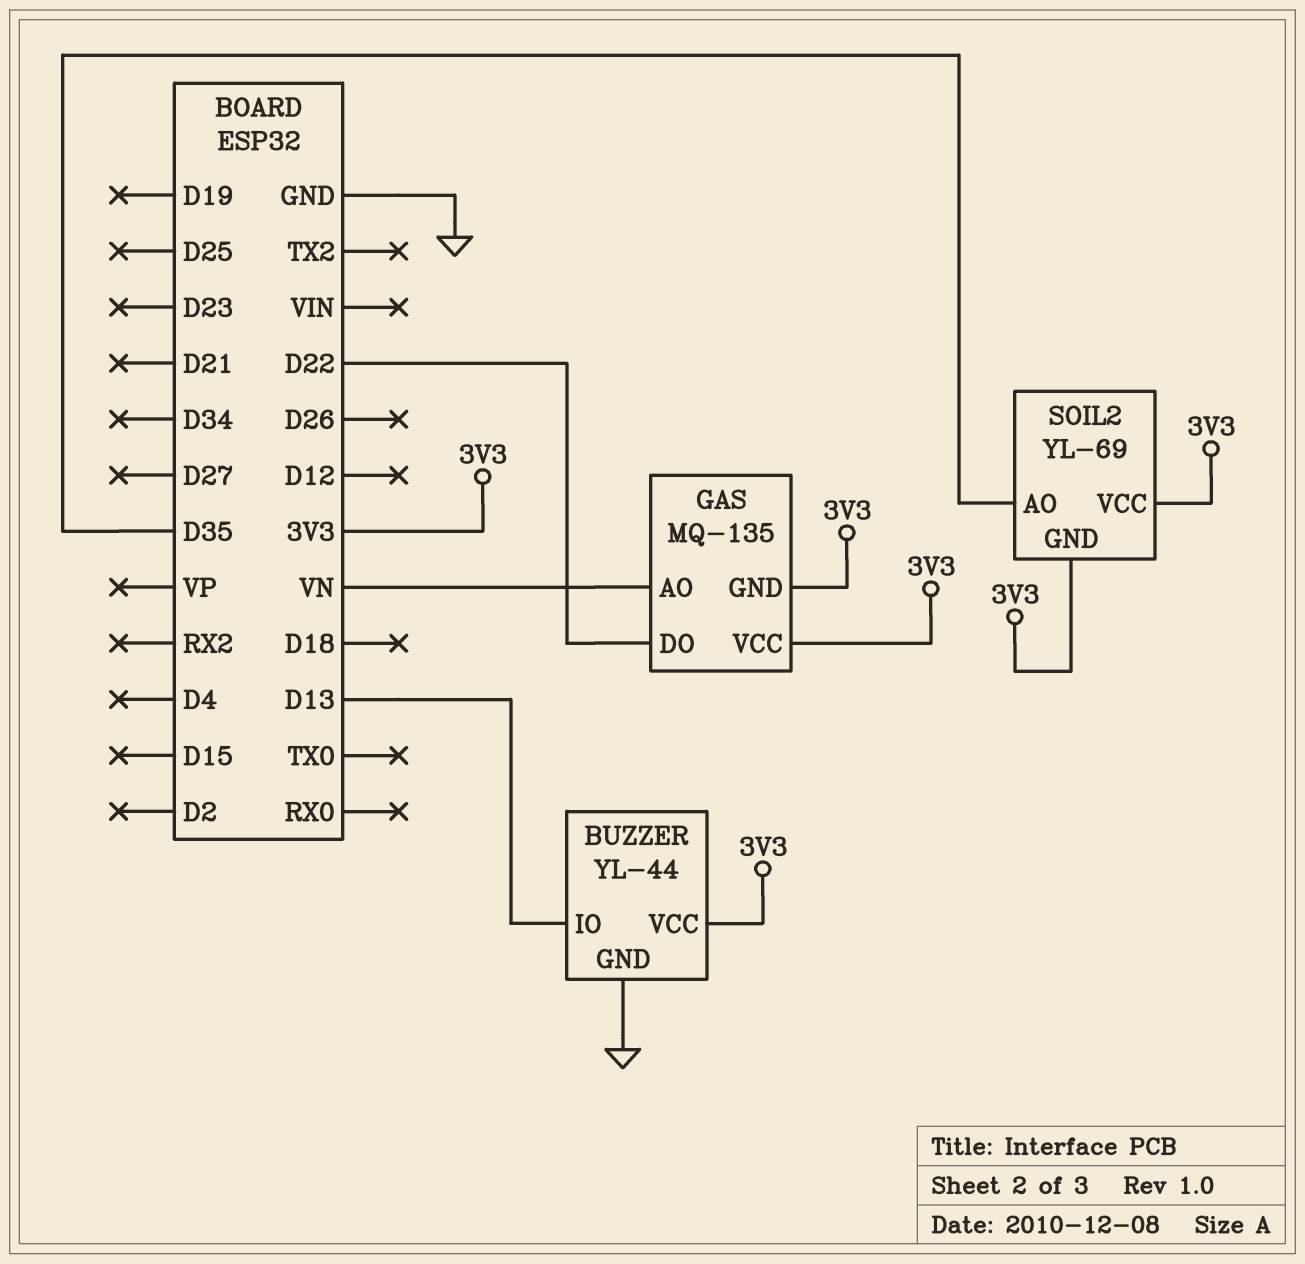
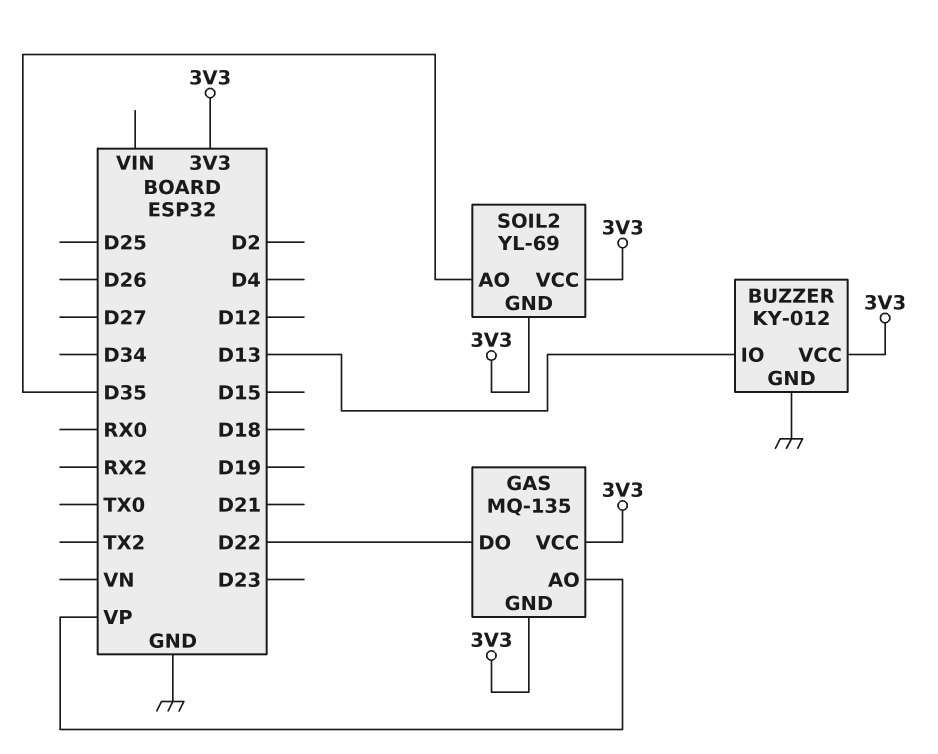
BUZZER: YL-44 -> KY-012
GAS pin AO: VN -> VP

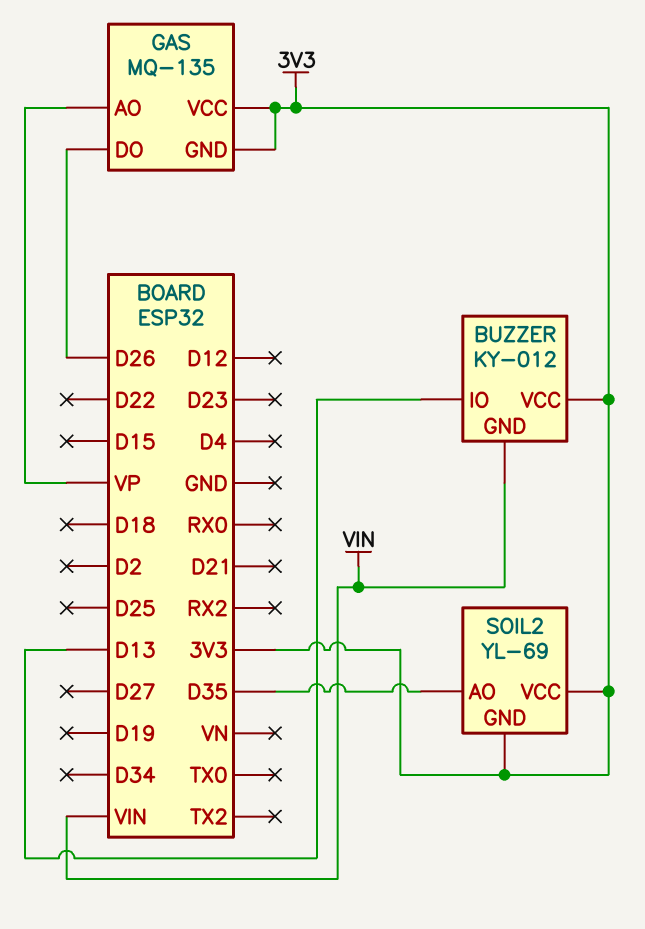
BUZZER pin GND: GND -> VIN
GAS pin DO: D22 -> D26

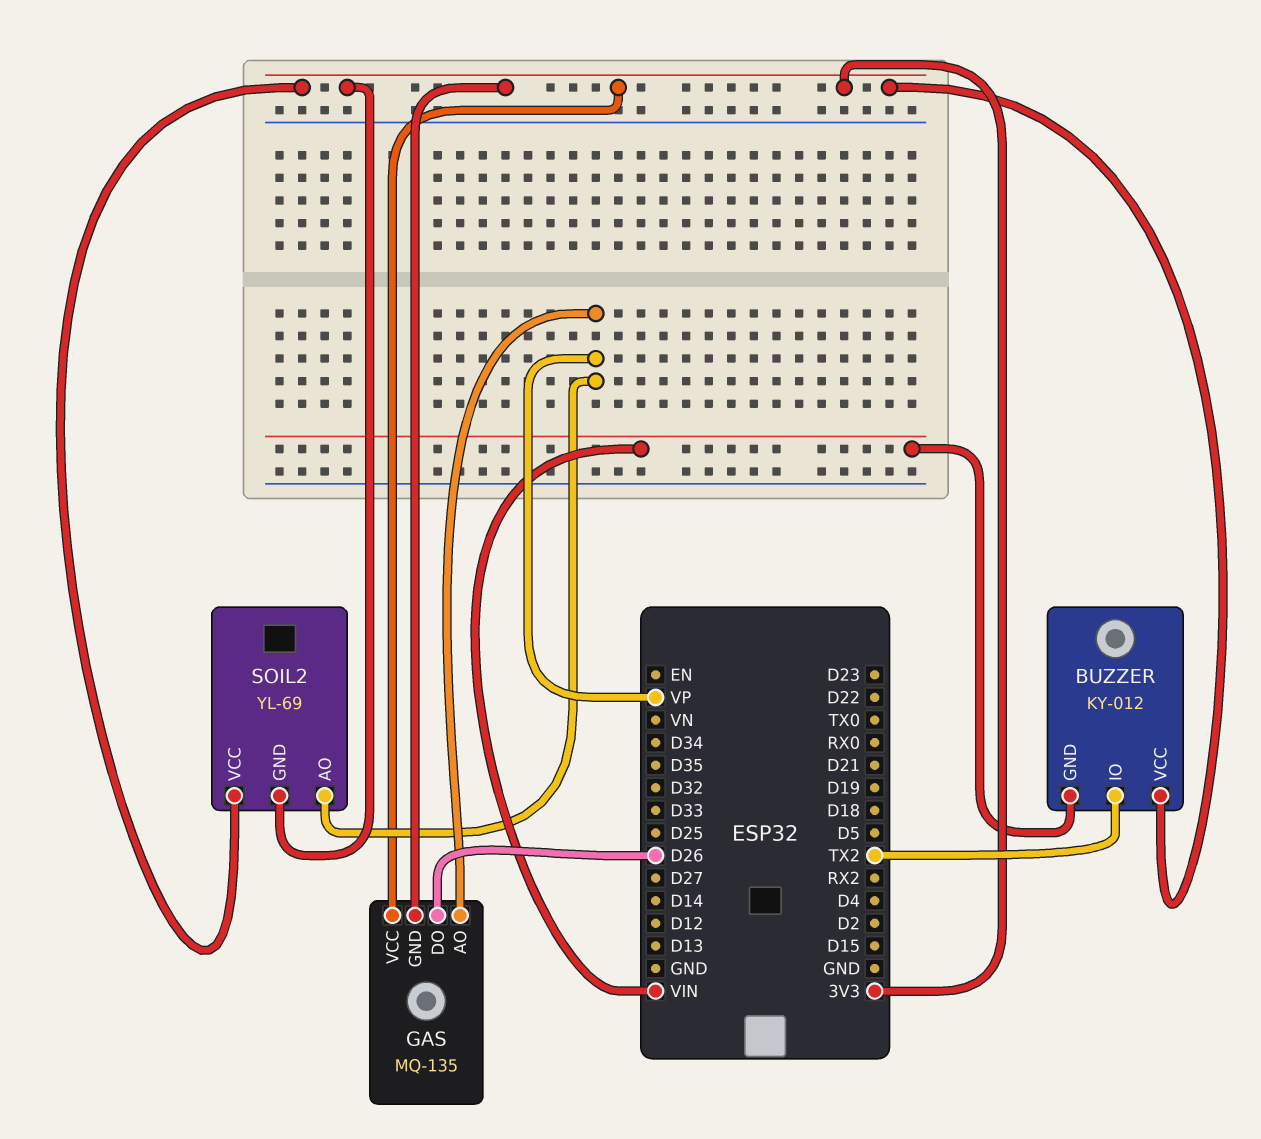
BUZZER pin IO: D13 -> TX2
SOIL2 pin AO: D35 -> VP

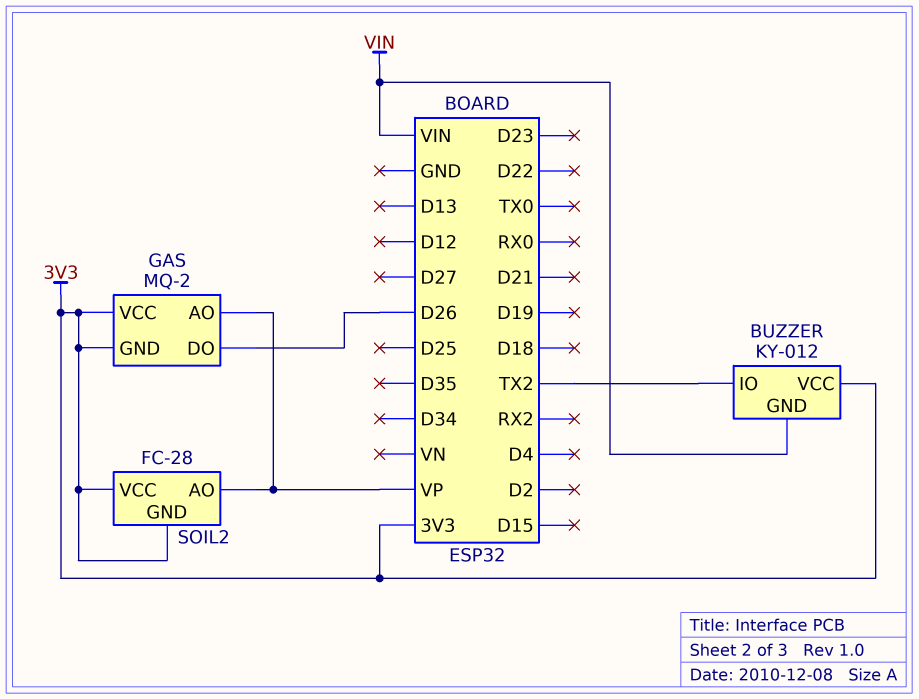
GAS: MQ-135 -> MQ-2
SOIL2: YL-69 -> FC-28

